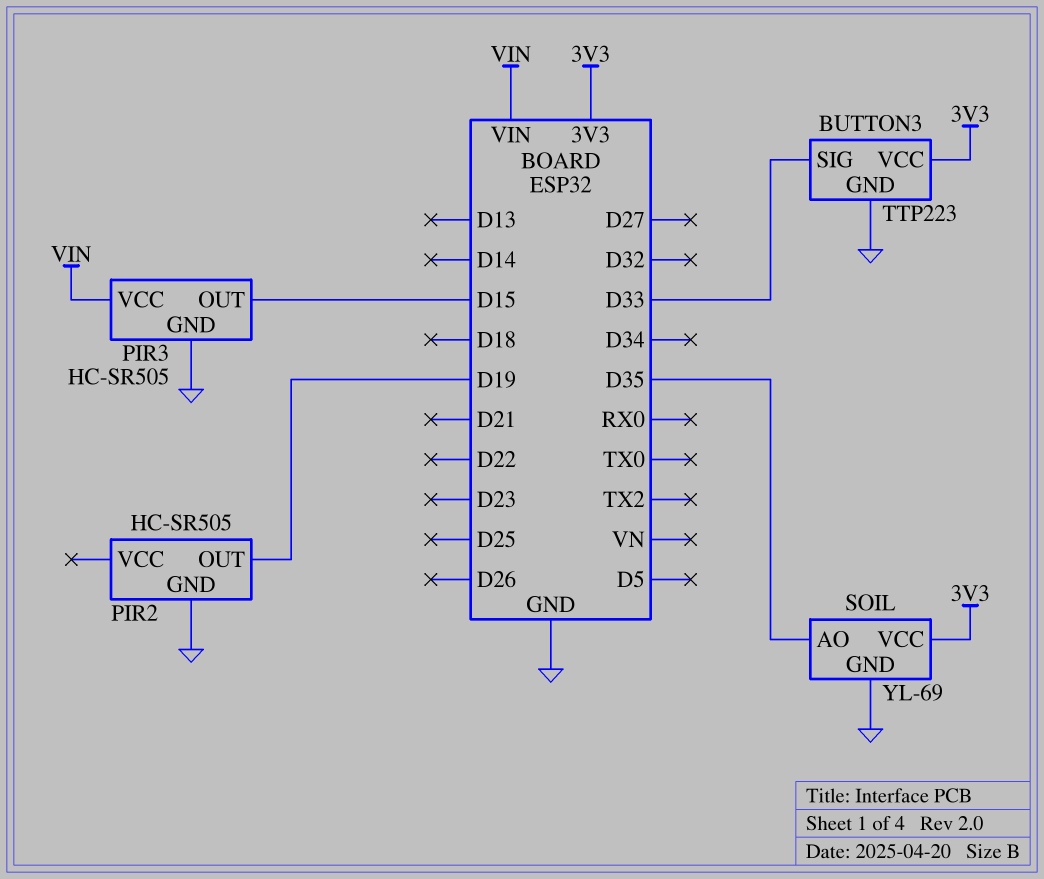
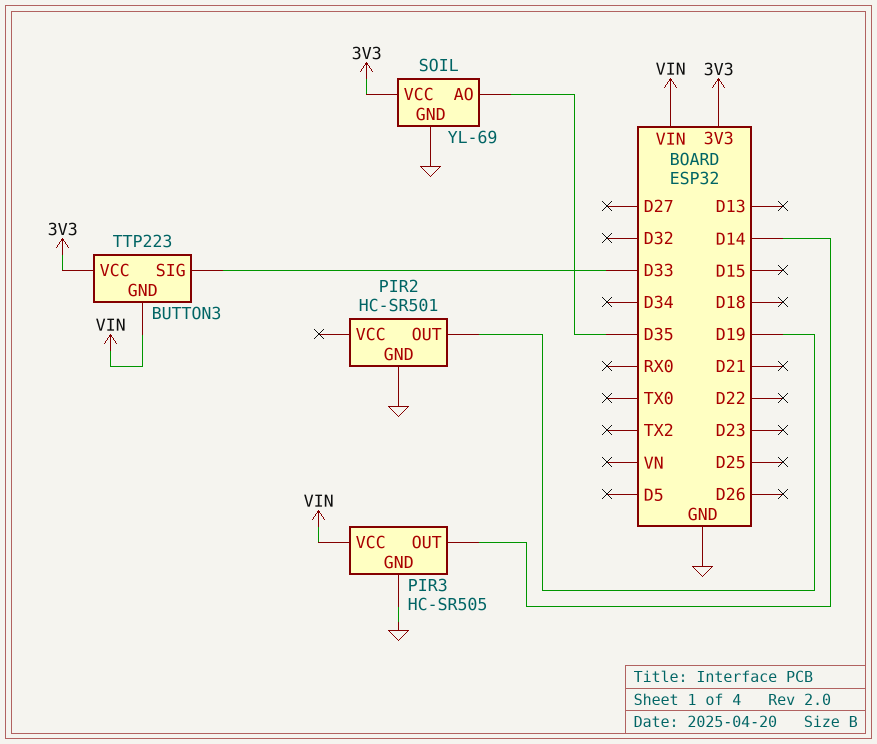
BUTTON3 pin GND: GND -> VIN
PIR2: HC-SR505 -> HC-SR501
PIR3 pin OUT: D15 -> D14

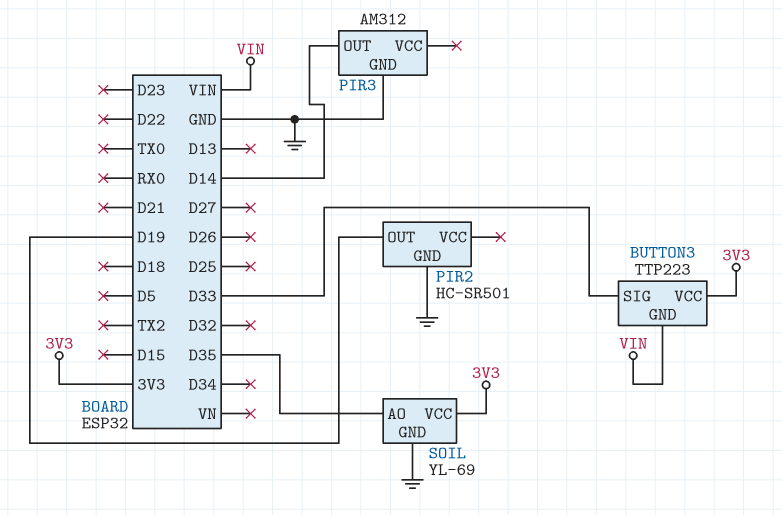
PIR3: HC-SR505 -> AM312
PIR3 pin VCC: VIN -> none

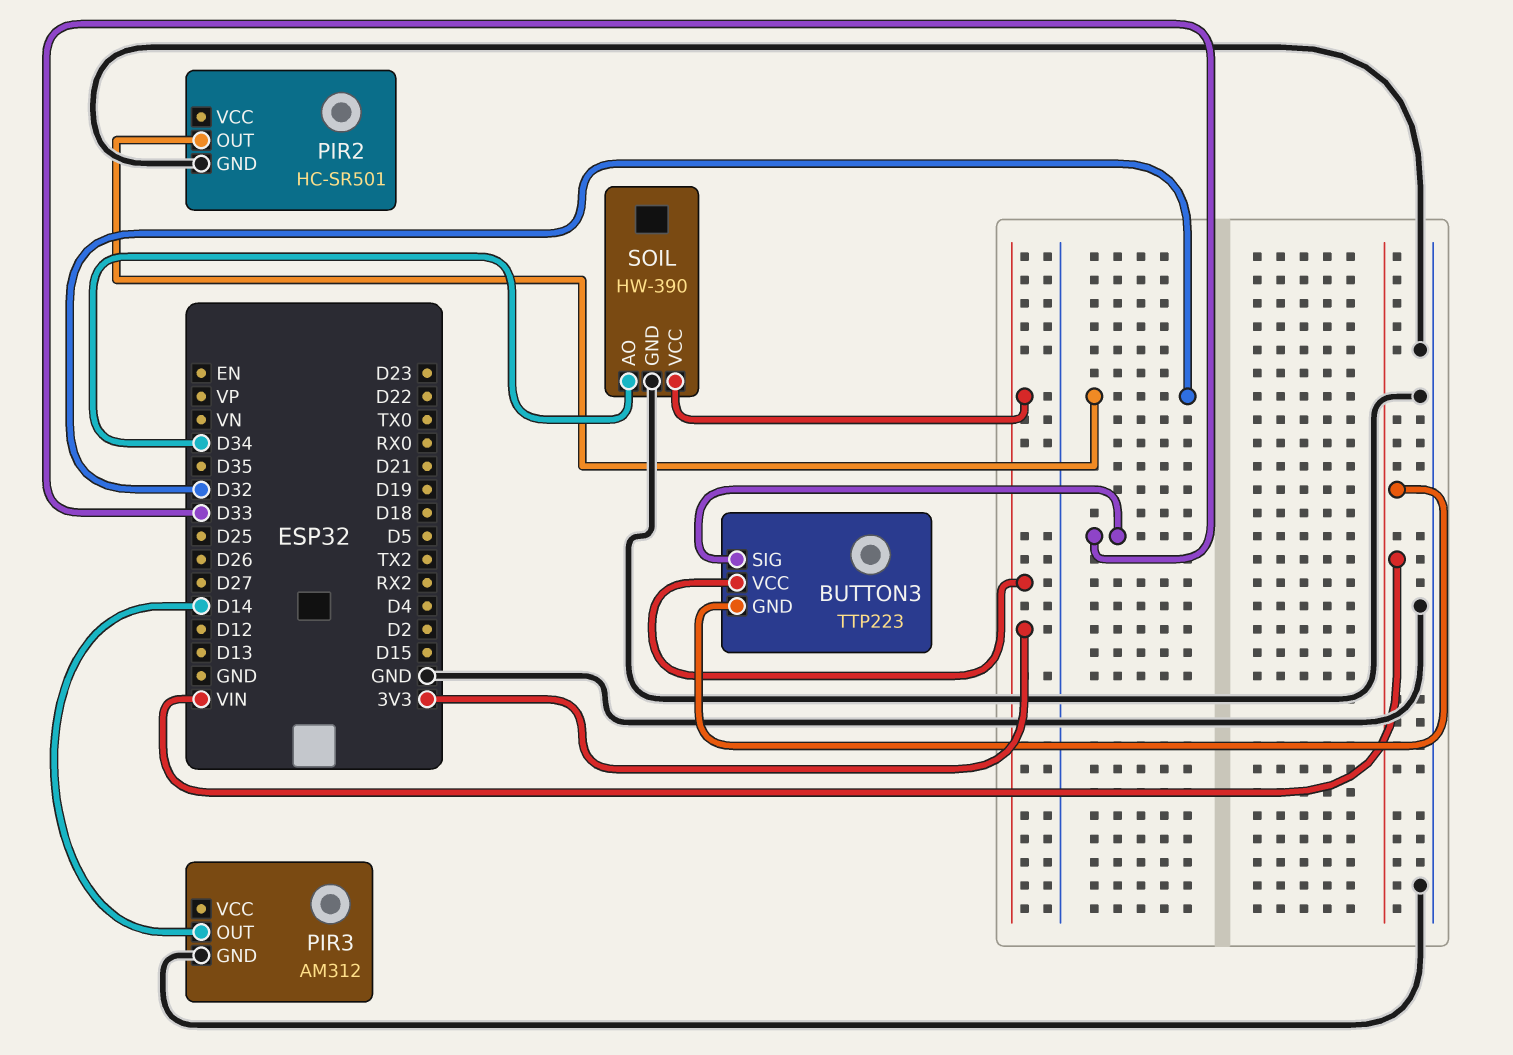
PIR2 pin OUT: D19 -> D32
SOIL: YL-69 -> HW-390
SOIL pin AO: D35 -> D34

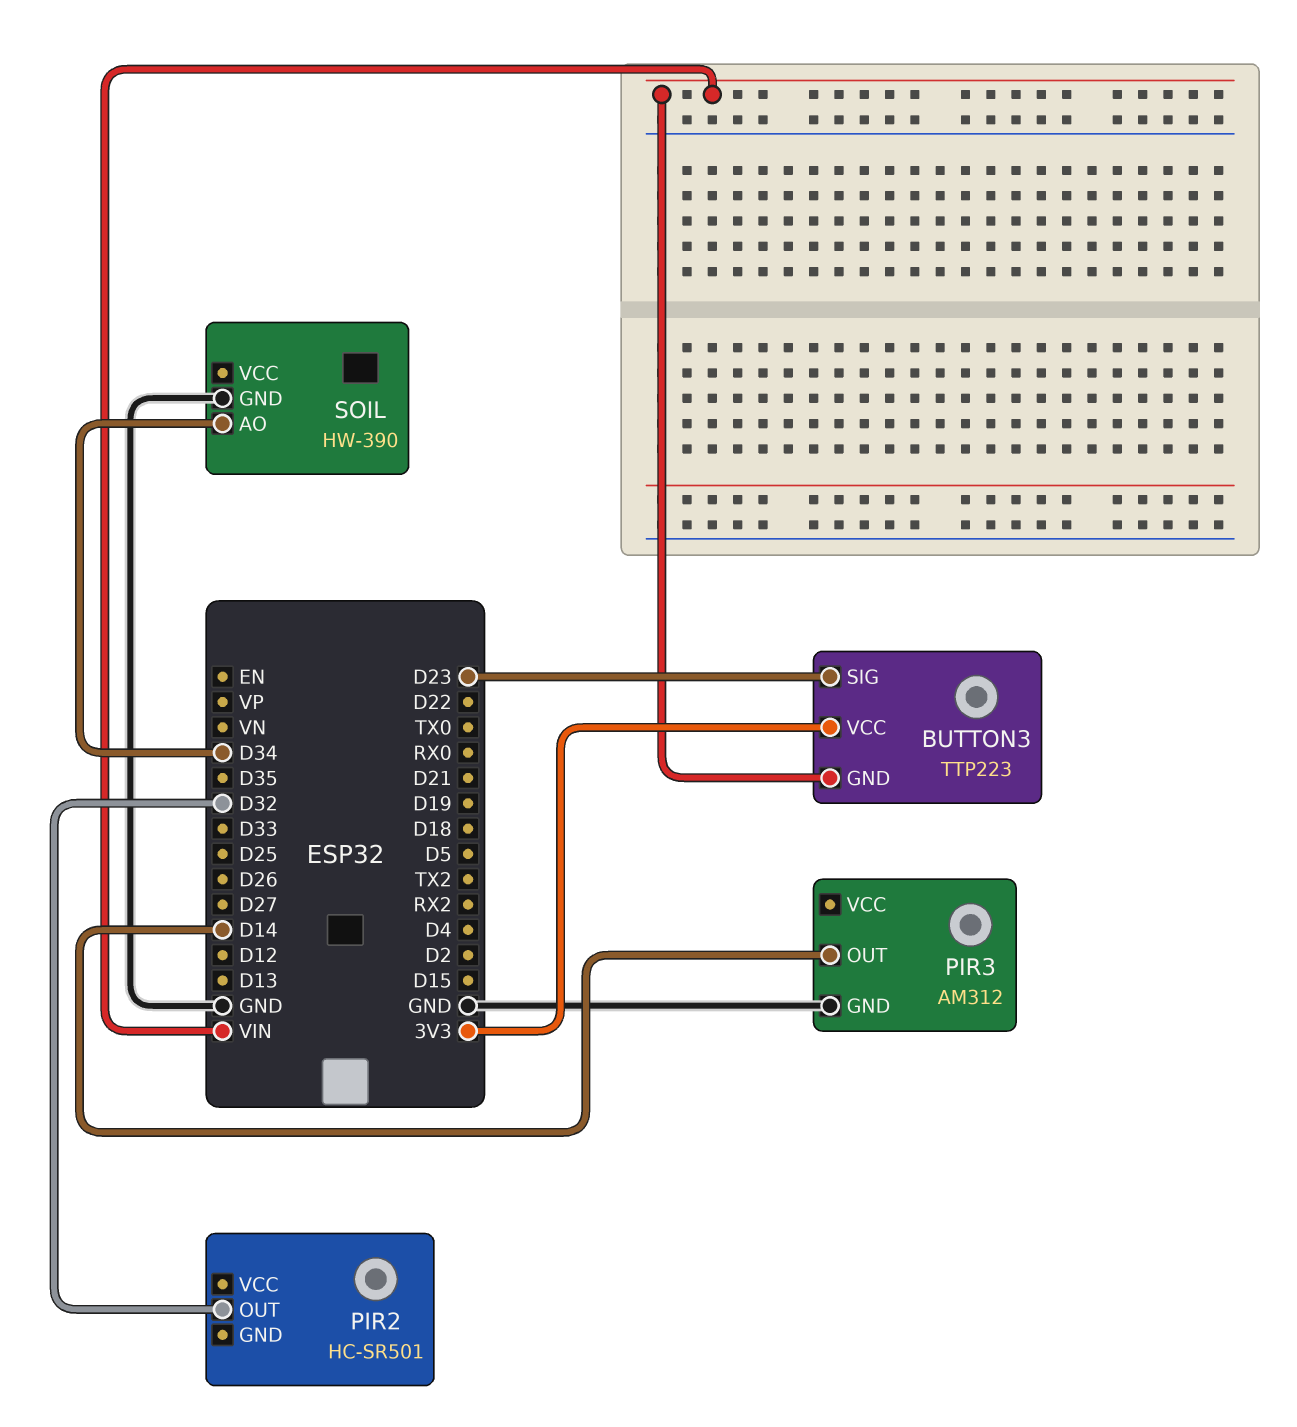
BUTTON3 pin SIG: D33 -> D23
PIR2 pin GND: GND -> none
SOIL pin VCC: 3V3 -> none

